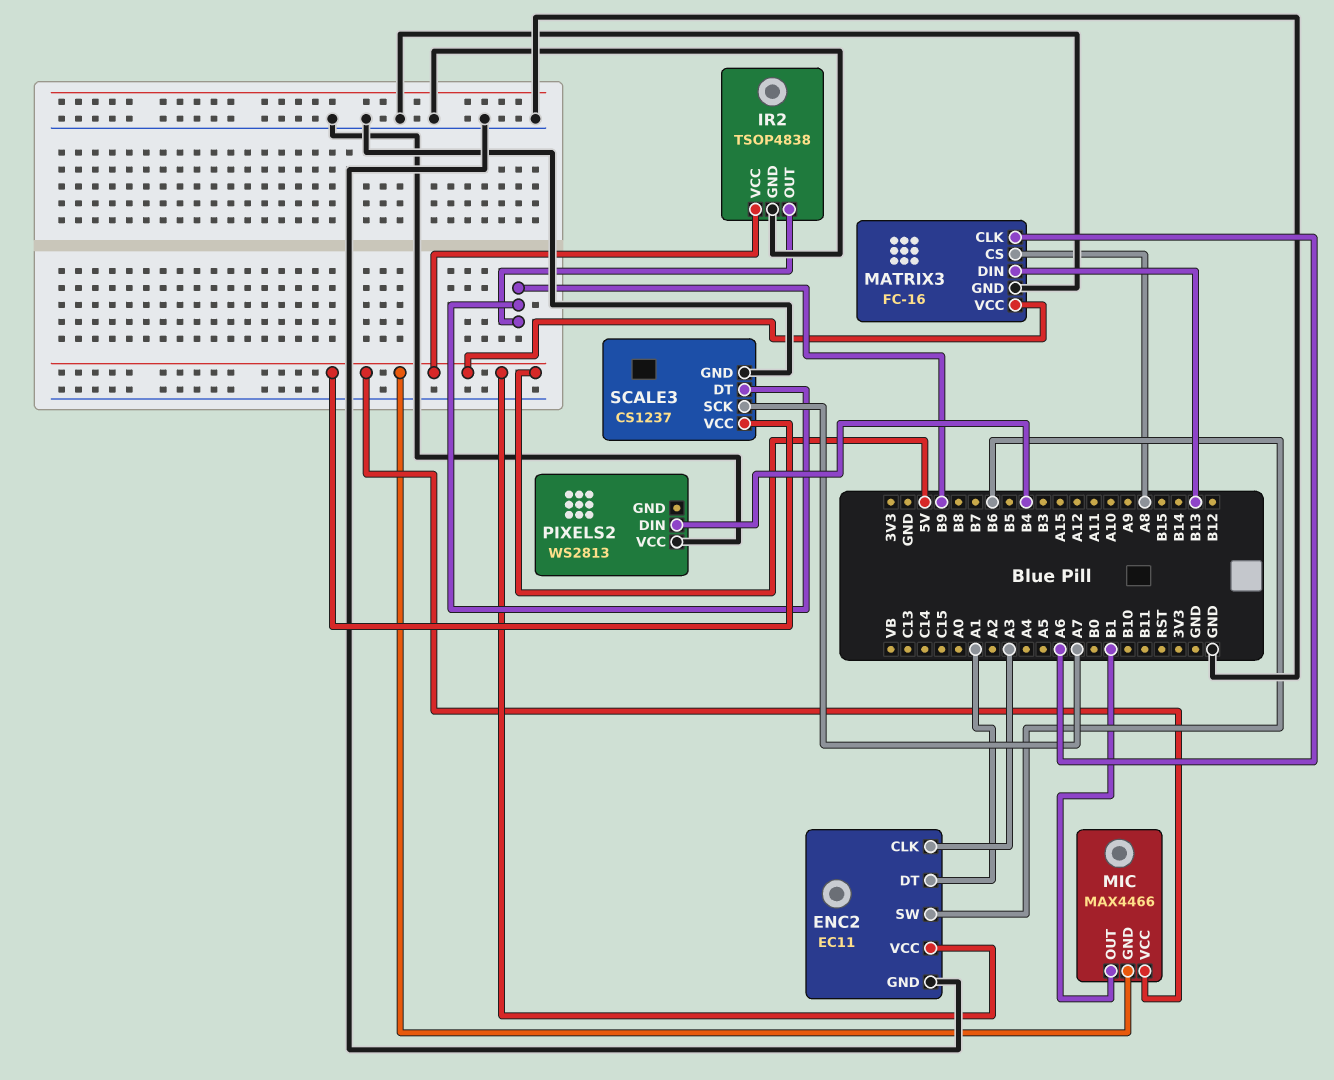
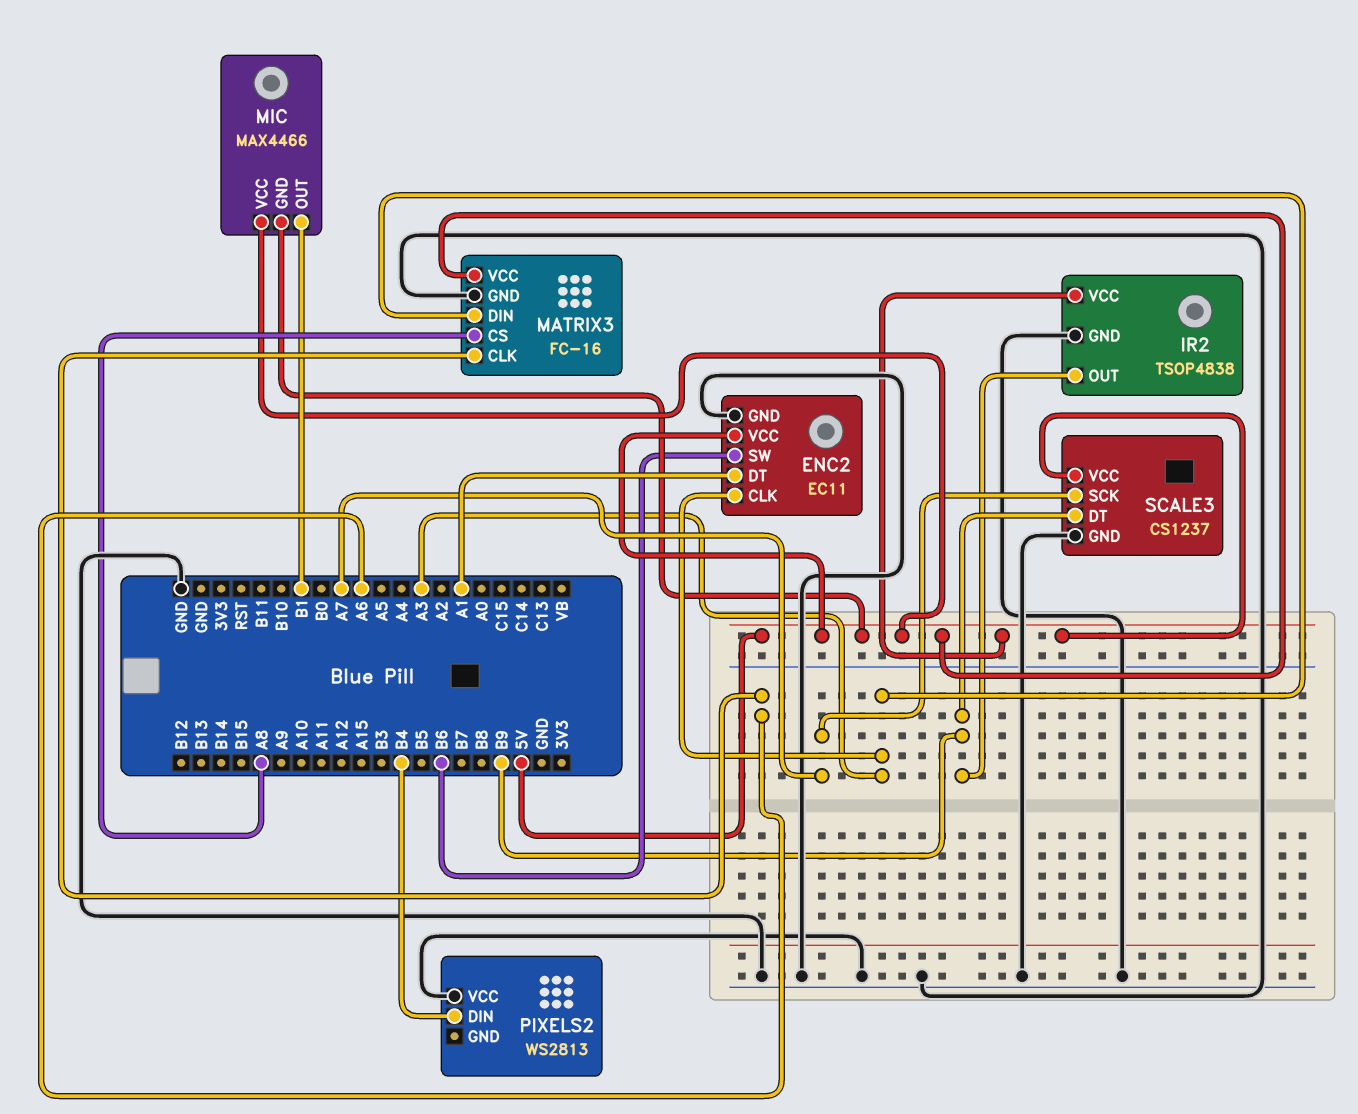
MATRIX3 pin DIN: B13 -> A3

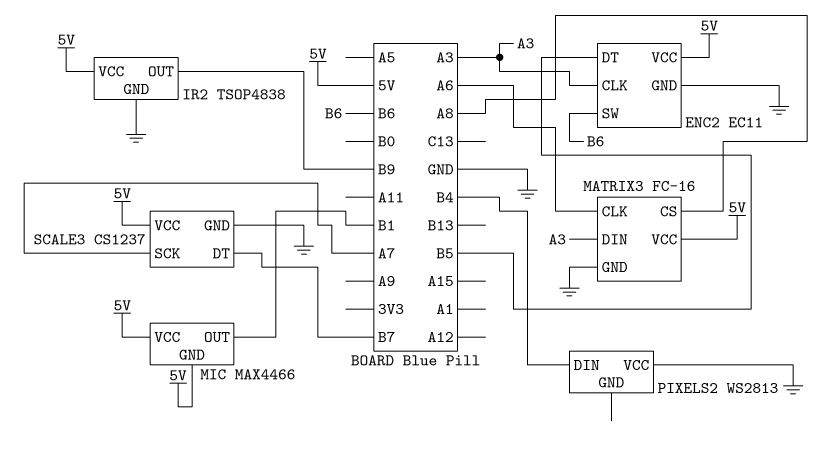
ENC2 pin DT: A1 -> B5
SCALE3 pin DT: B9 -> B7

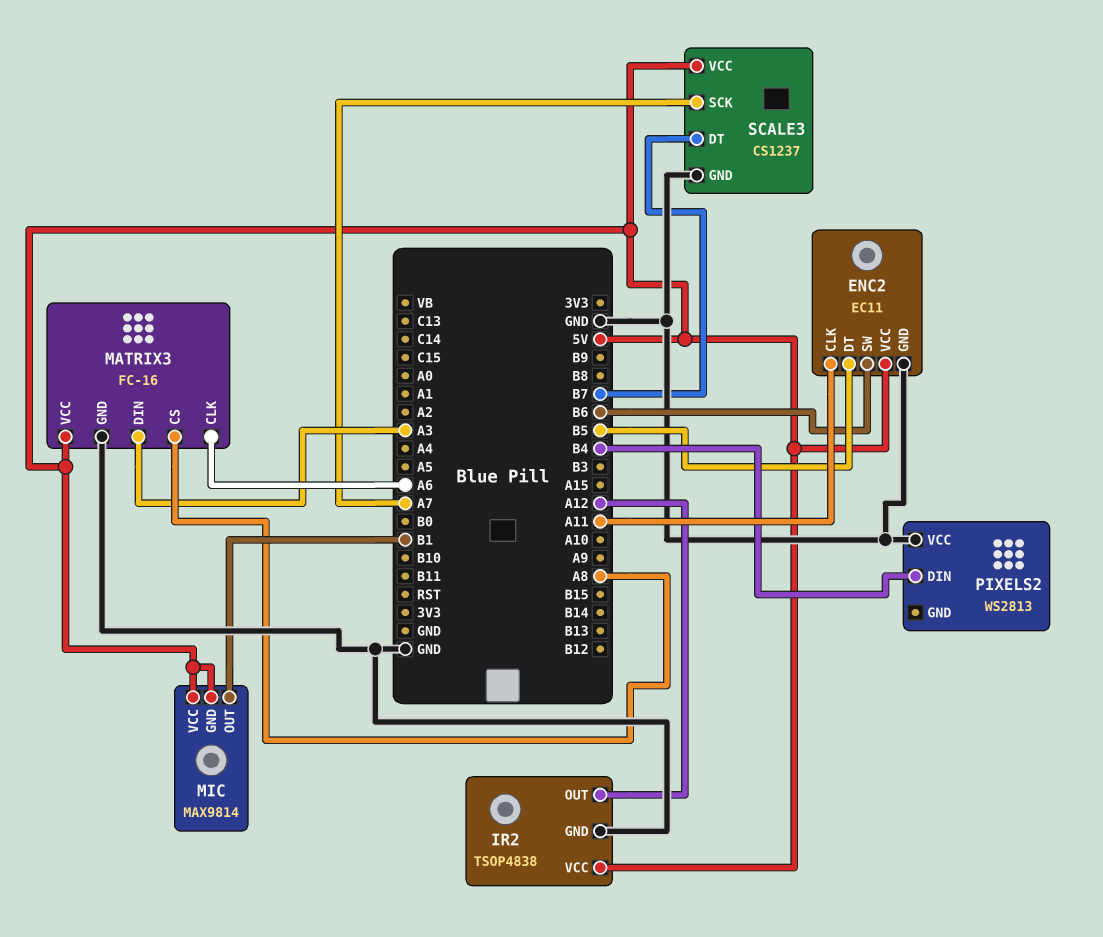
ENC2 pin CLK: A3 -> A11
IR2 pin OUT: B9 -> A12
MIC: MAX4466 -> MAX9814

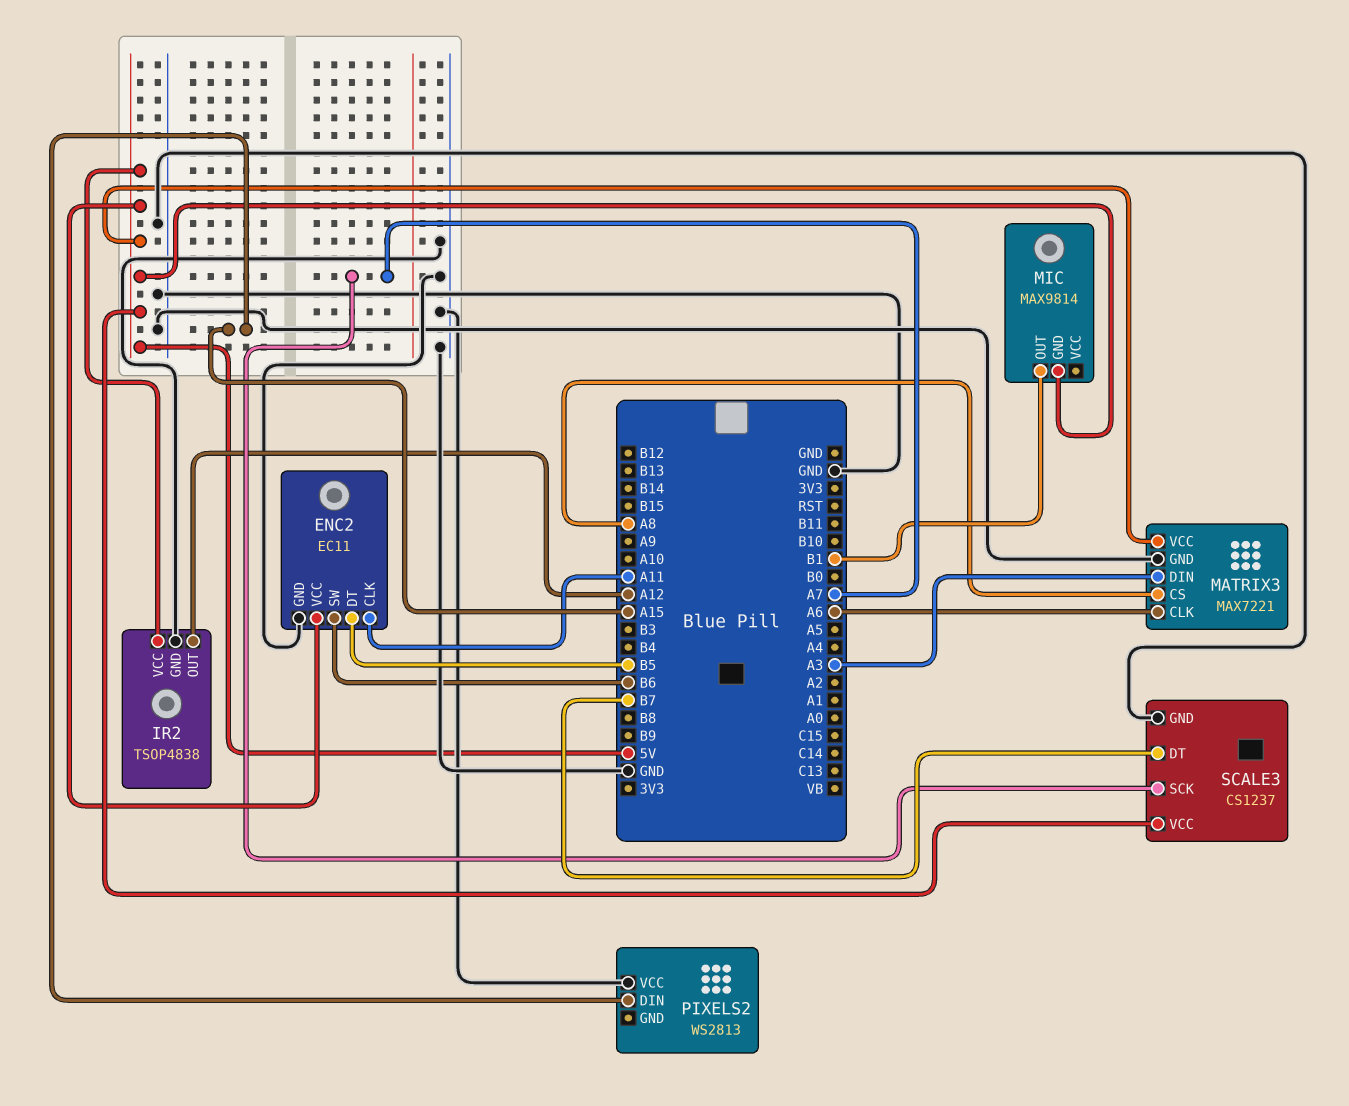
MATRIX3: FC-16 -> MAX7221
MIC pin VCC: 5V -> none
PIXELS2 pin DIN: B4 -> A15

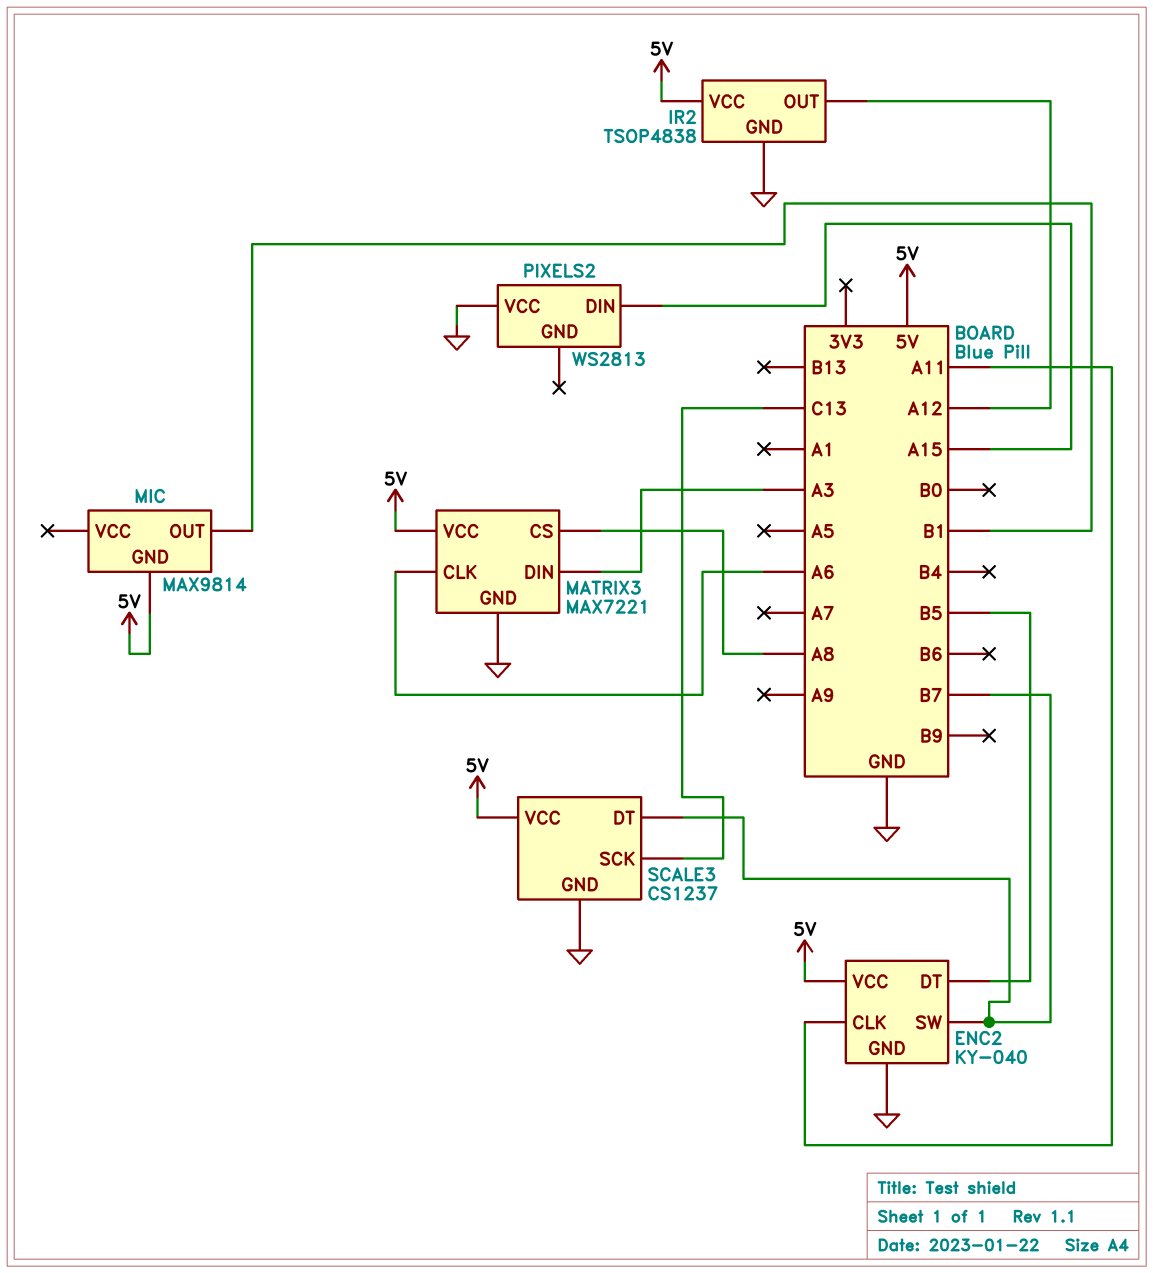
ENC2: EC11 -> KY-040
ENC2 pin SW: B6 -> B7
SCALE3 pin SCK: A7 -> C13

